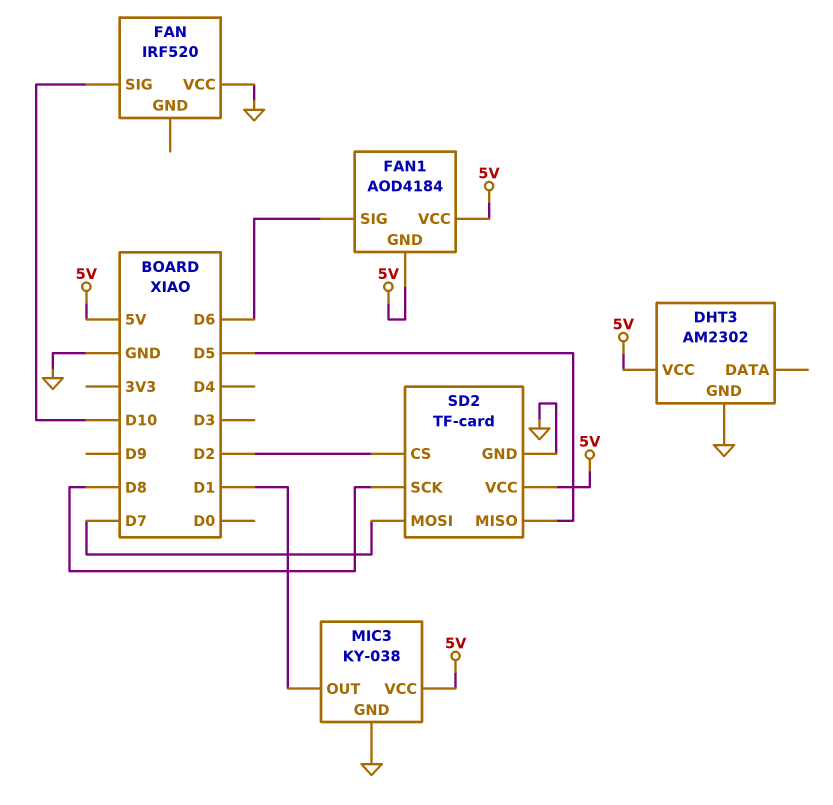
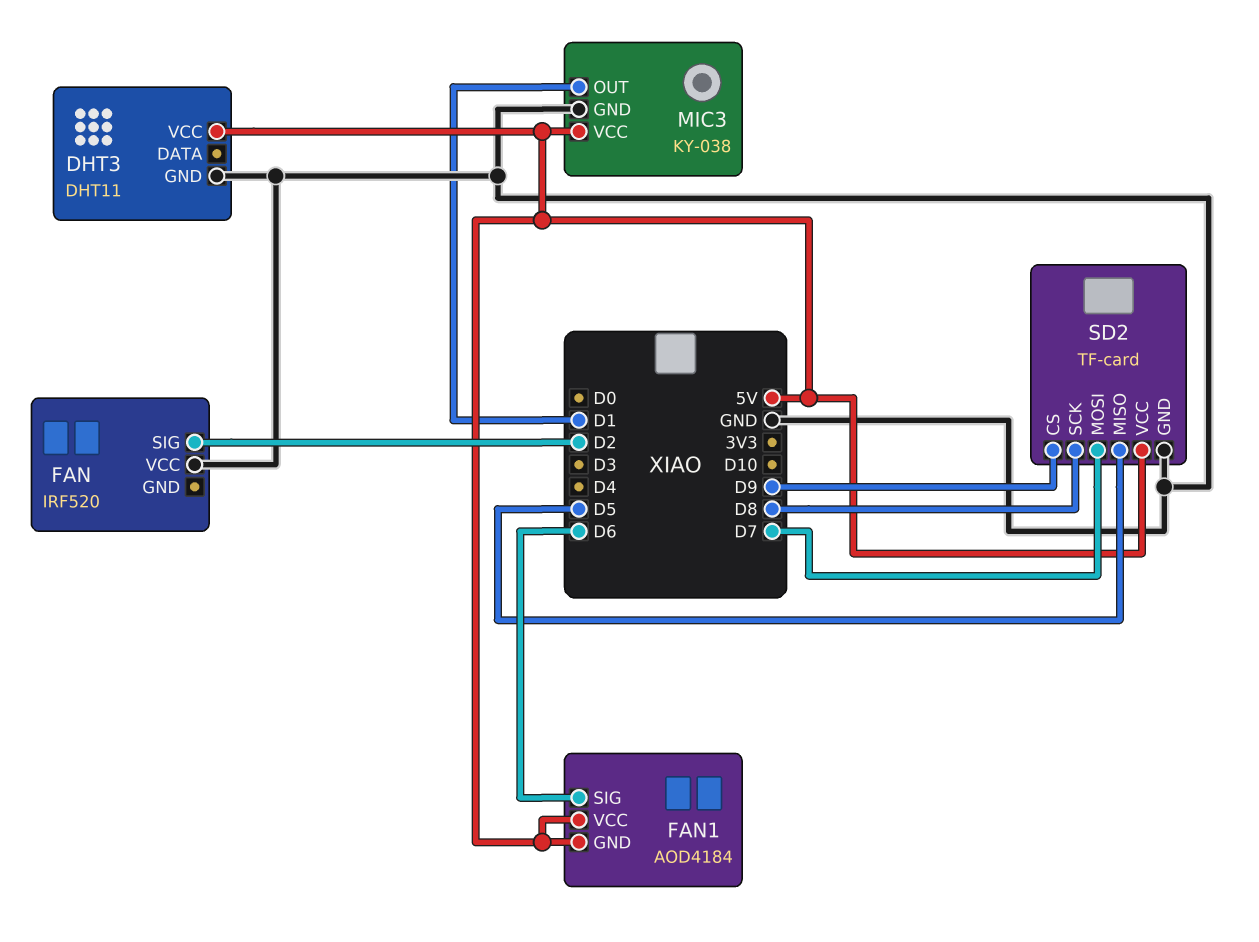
DHT3: AM2302 -> DHT11
FAN pin SIG: D10 -> D2
SD2 pin CS: D2 -> D9

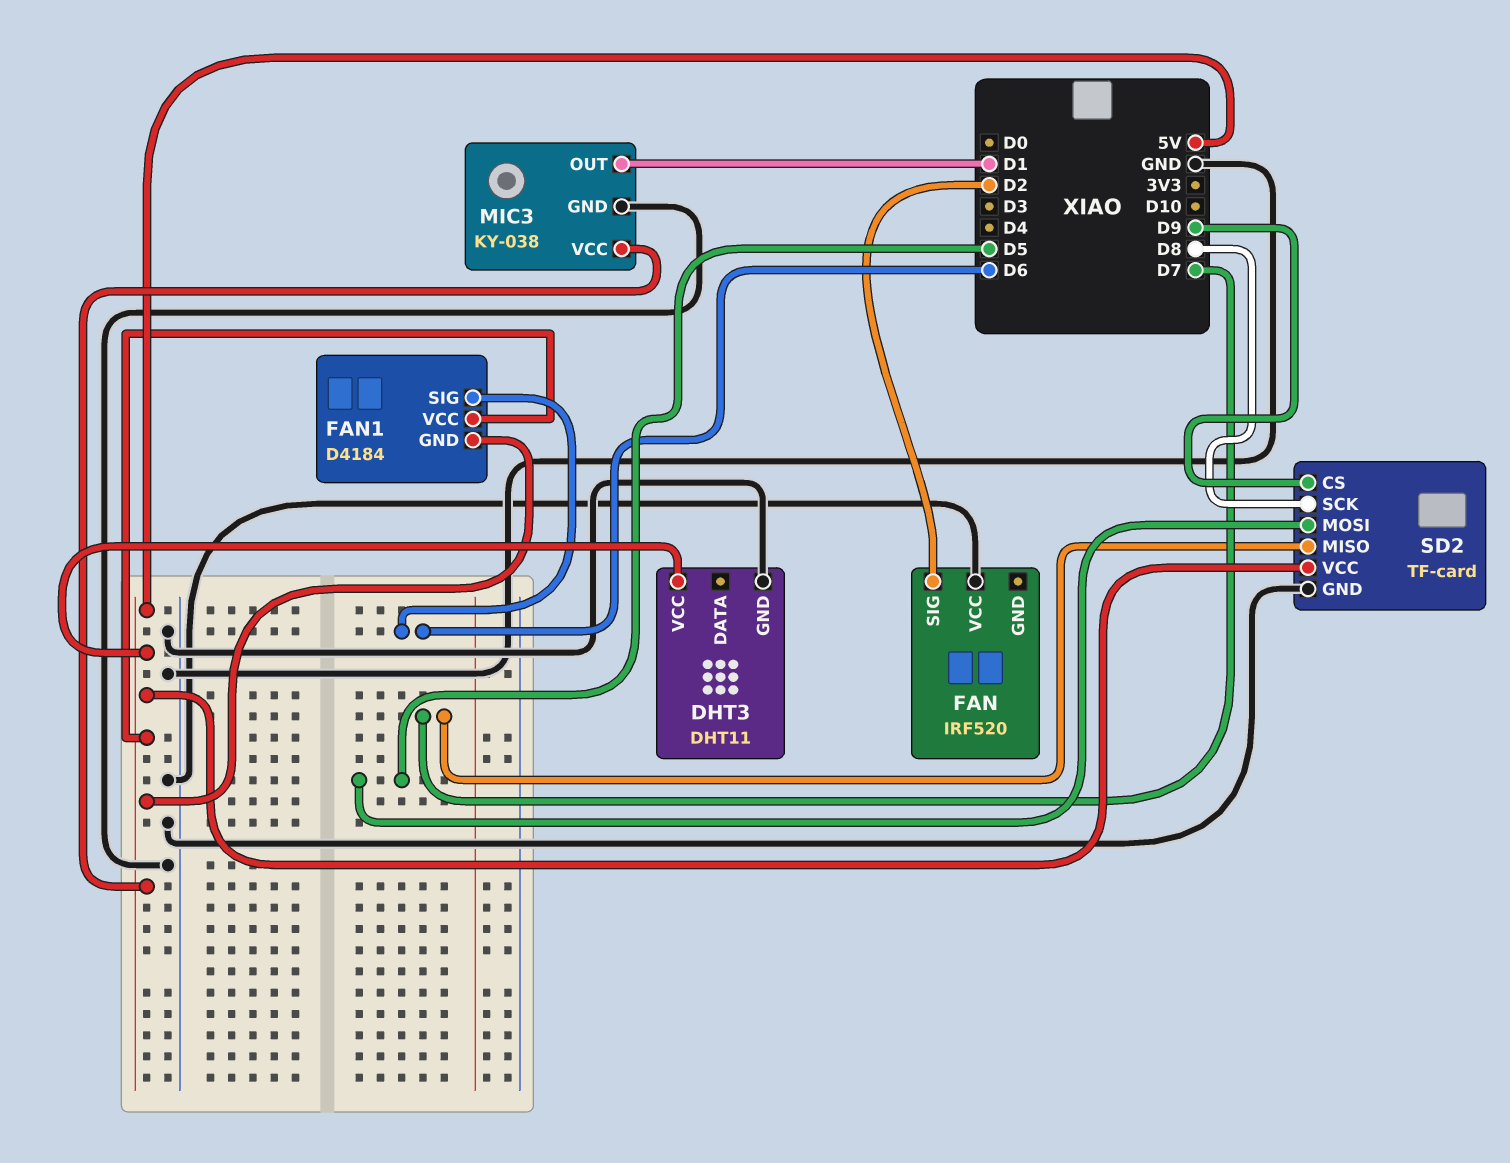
FAN1: AOD4184 -> D4184
SD2 pin MISO: D5 -> D7
SD2 pin MOSI: D7 -> D5

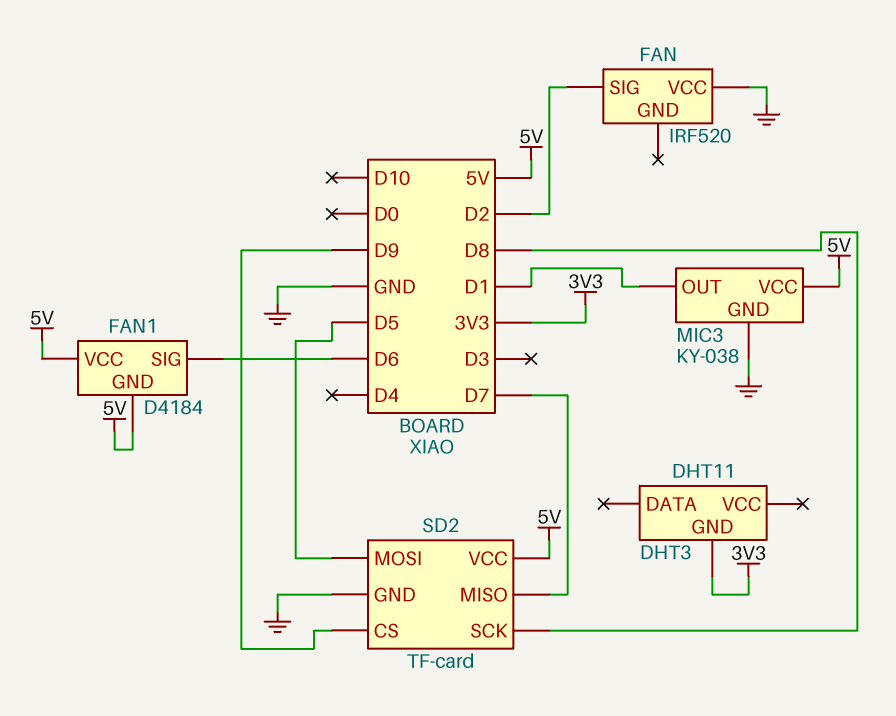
DHT3 pin GND: GND -> 3V3
DHT3 pin VCC: 5V -> none

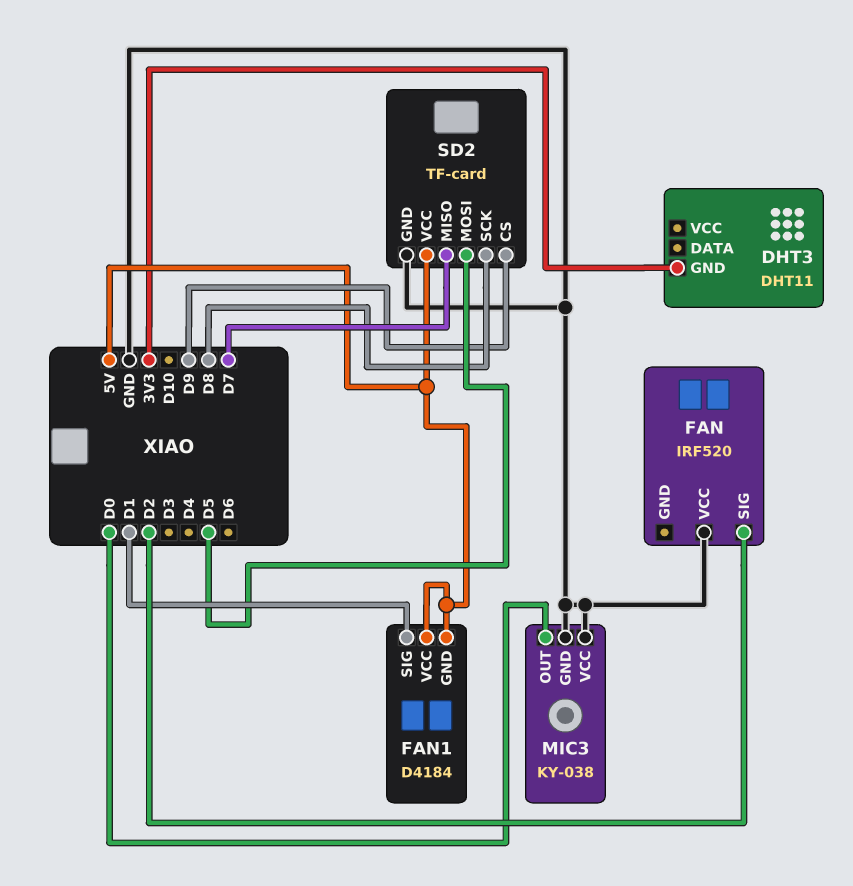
FAN1 pin SIG: D6 -> D1
MIC3 pin OUT: D1 -> D0
MIC3 pin VCC: 5V -> GND

